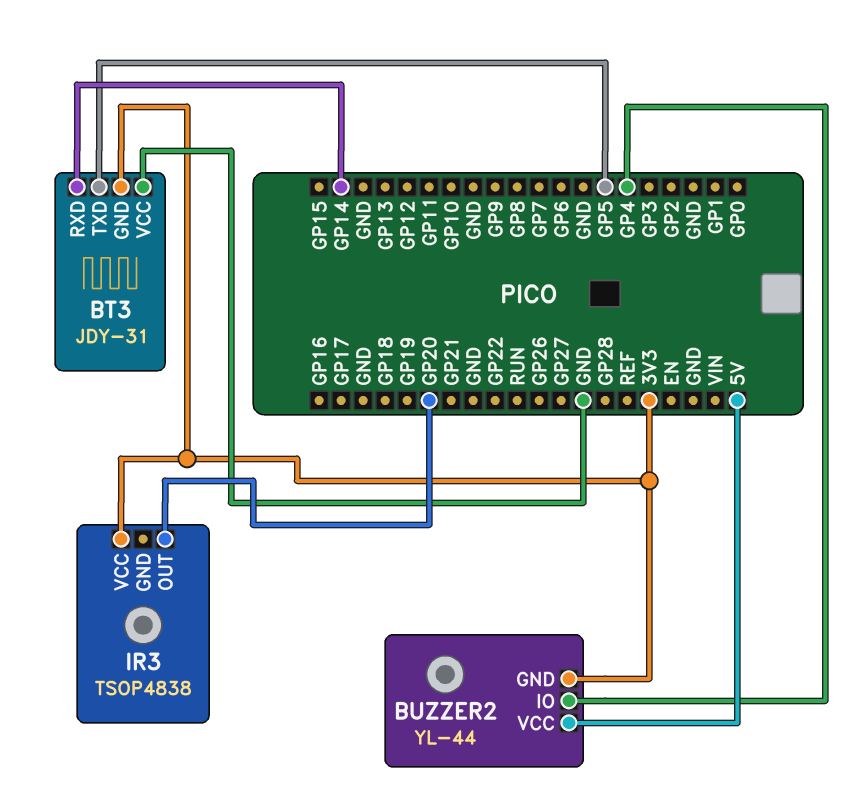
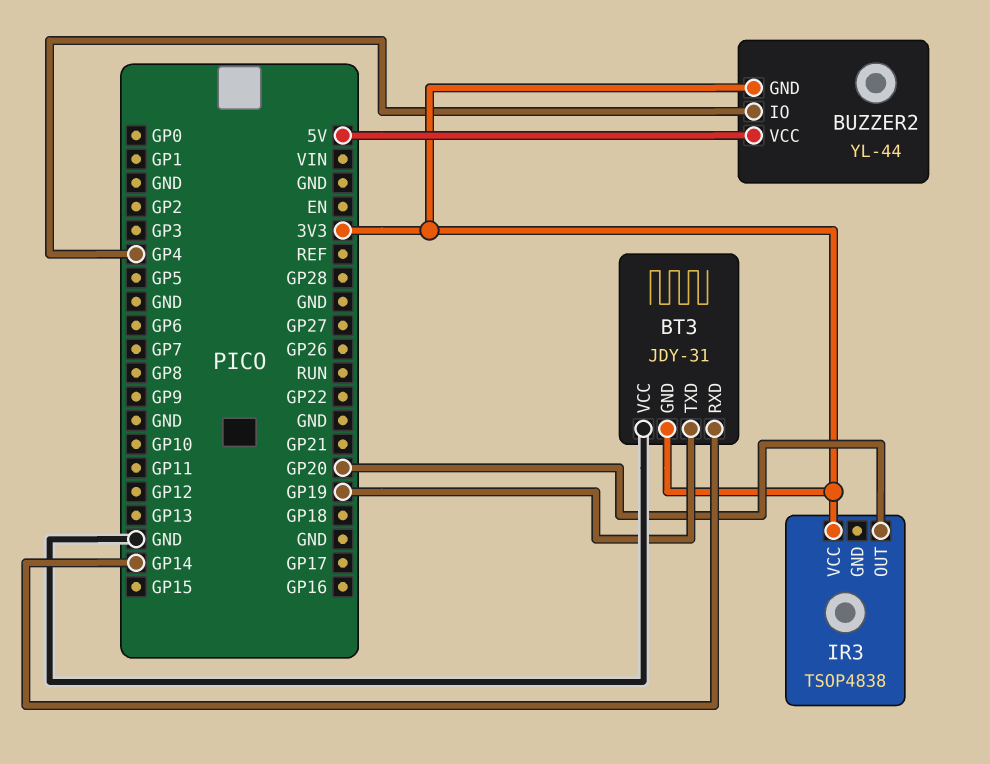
BT3 pin TXD: GP5 -> GP19

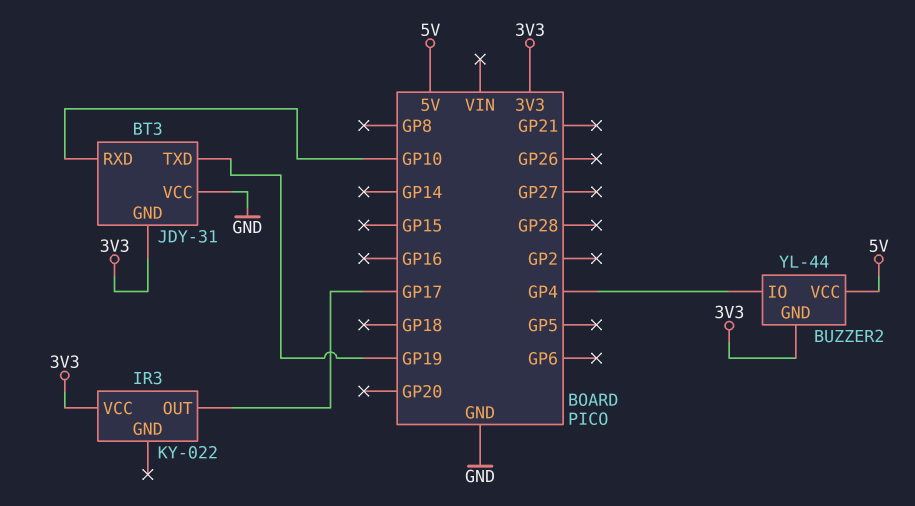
BT3 pin RXD: GP14 -> GP10
IR3: TSOP4838 -> KY-022
IR3 pin OUT: GP20 -> GP17

